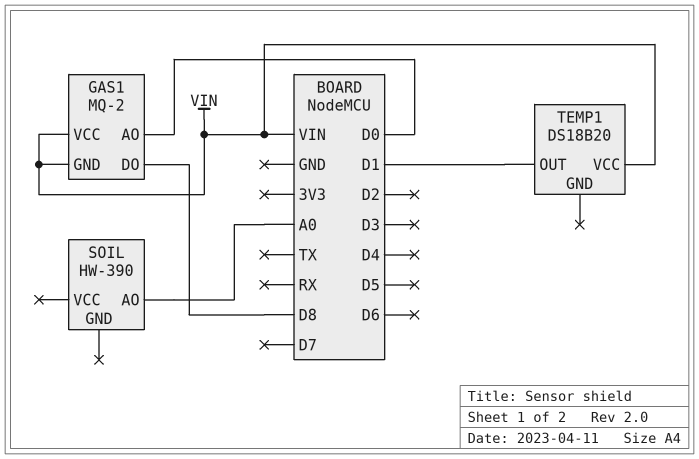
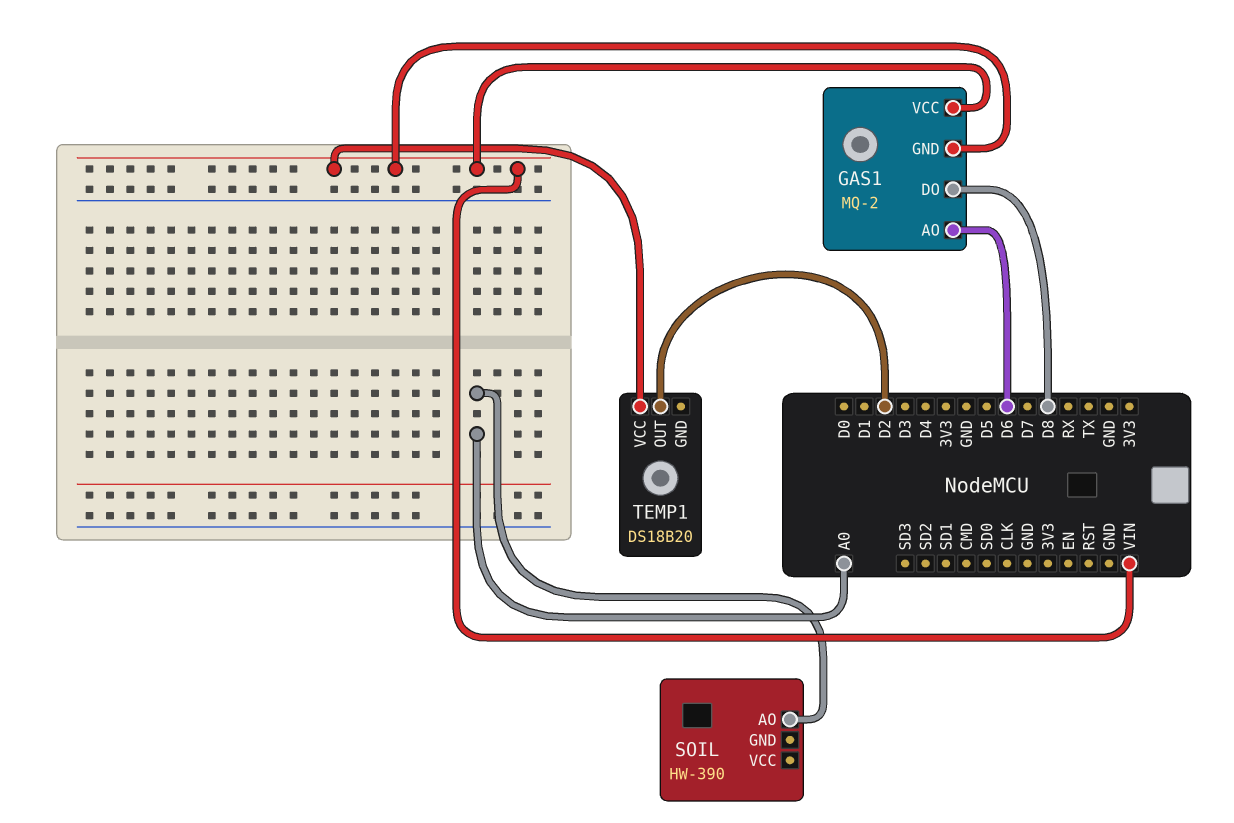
GAS1 pin AO: D0 -> D6
TEMP1 pin OUT: D1 -> D2

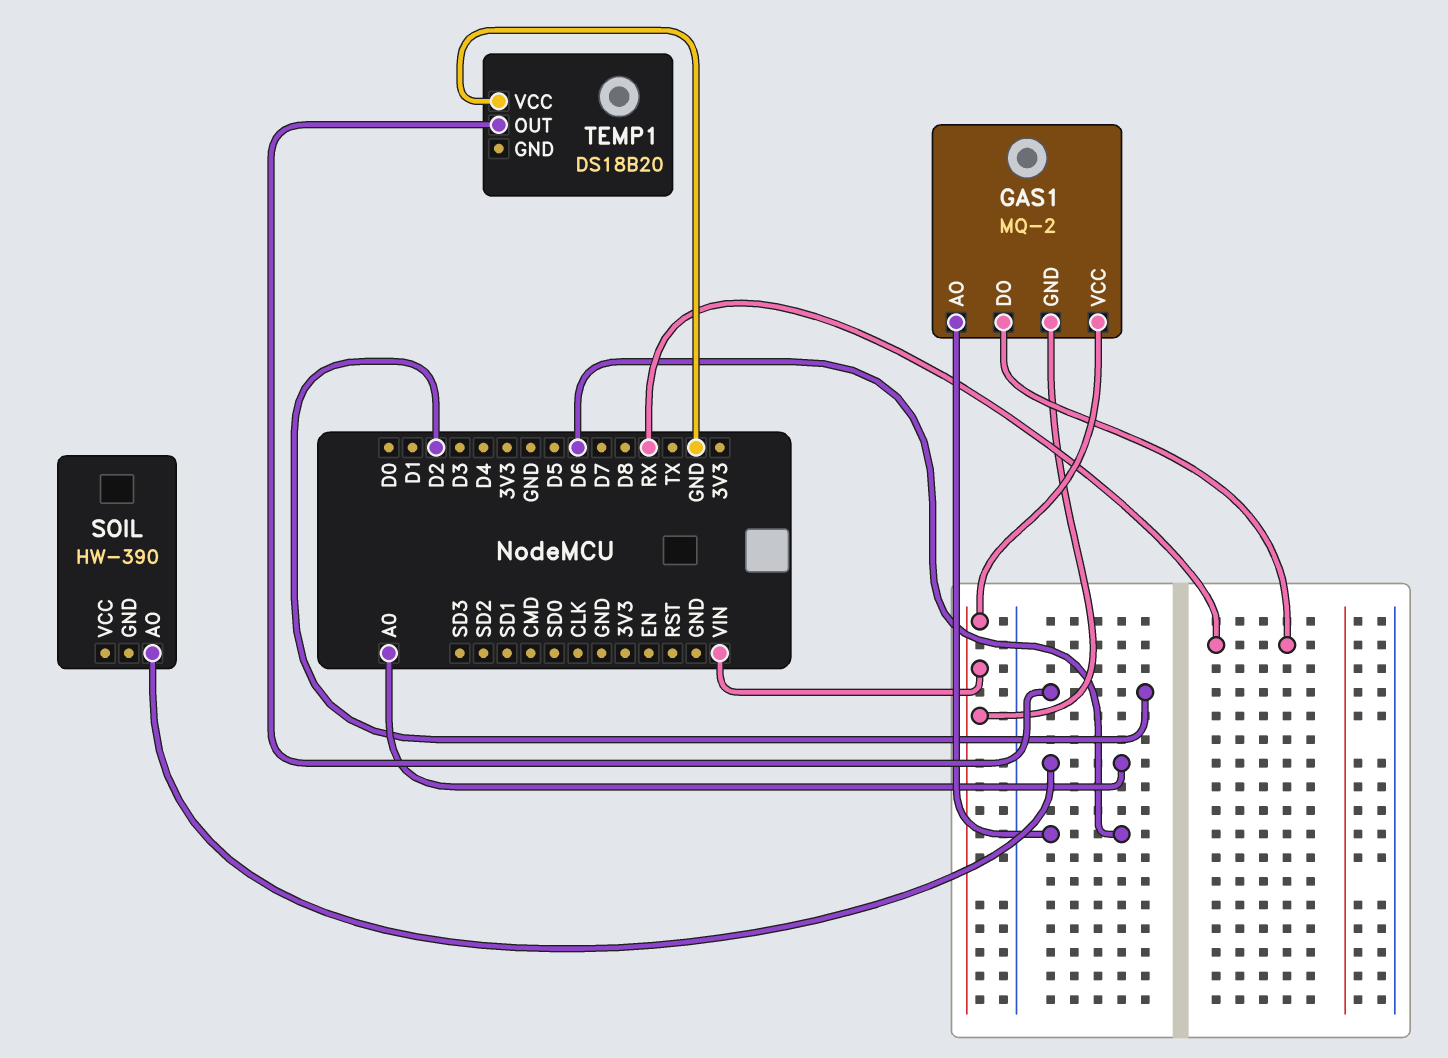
GAS1 pin DO: D8 -> RX
TEMP1 pin VCC: VIN -> GND

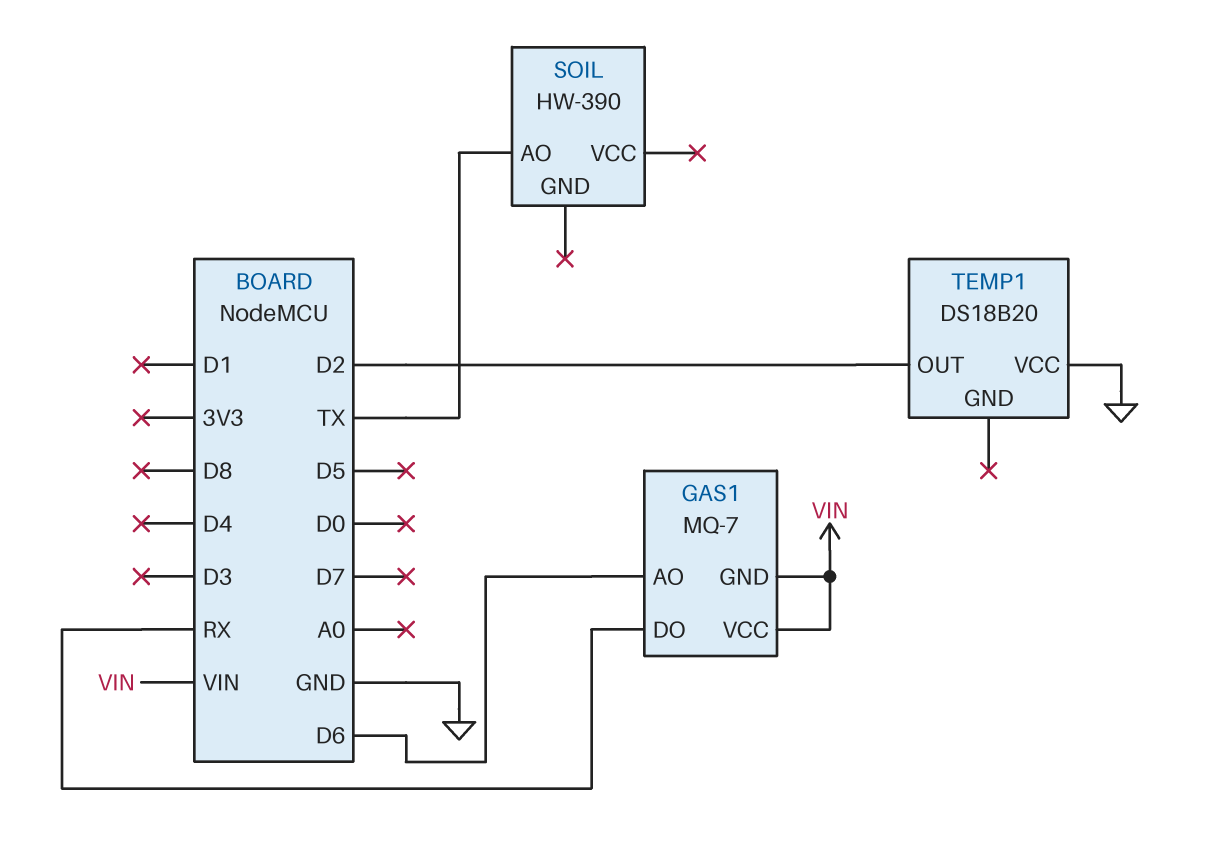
GAS1: MQ-2 -> MQ-7
SOIL pin AO: A0 -> TX

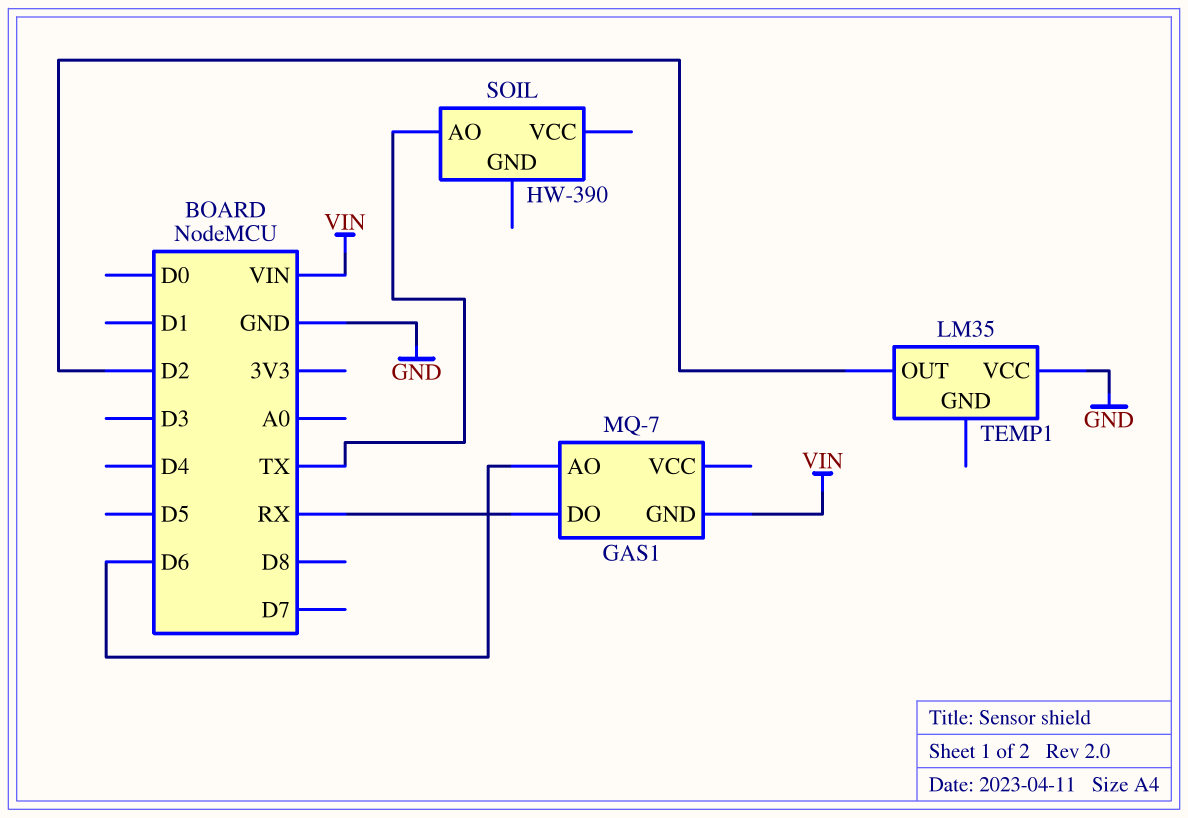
GAS1 pin VCC: VIN -> none
TEMP1: DS18B20 -> LM35

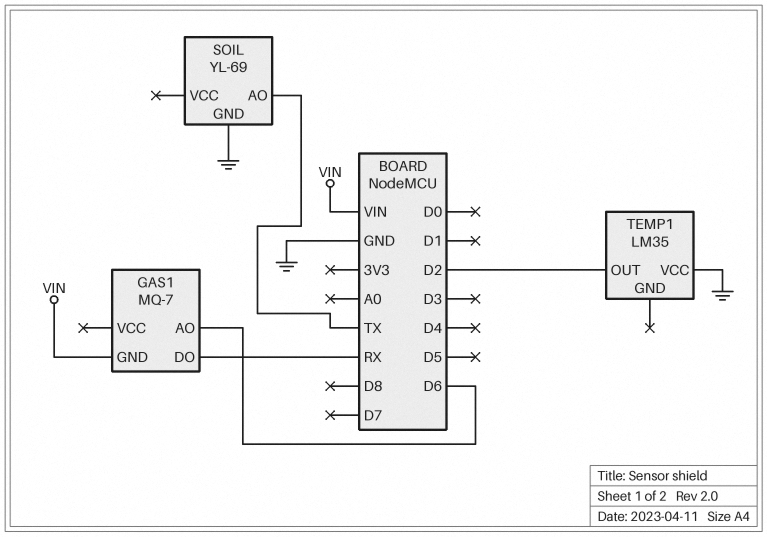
SOIL: HW-390 -> YL-69
SOIL pin GND: none -> GND

